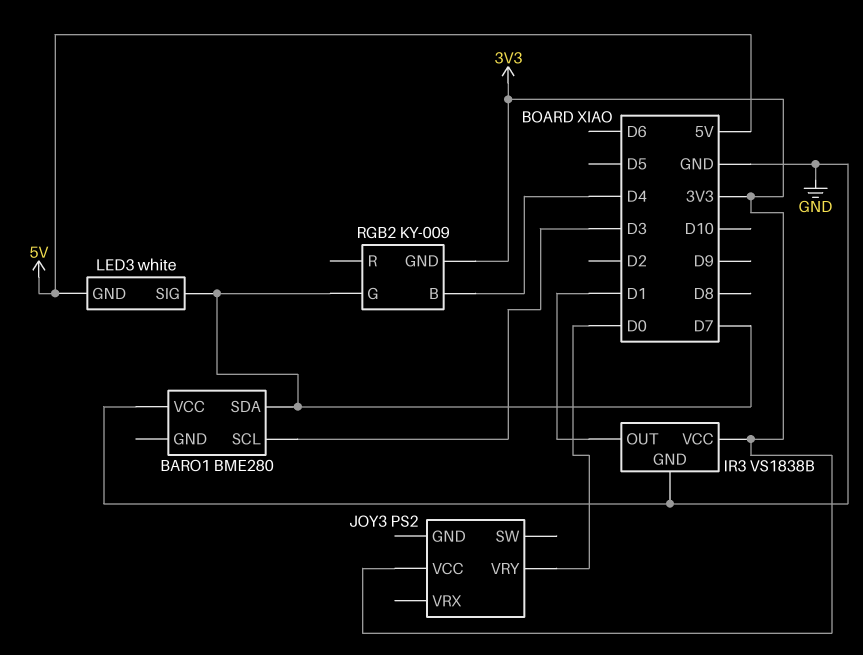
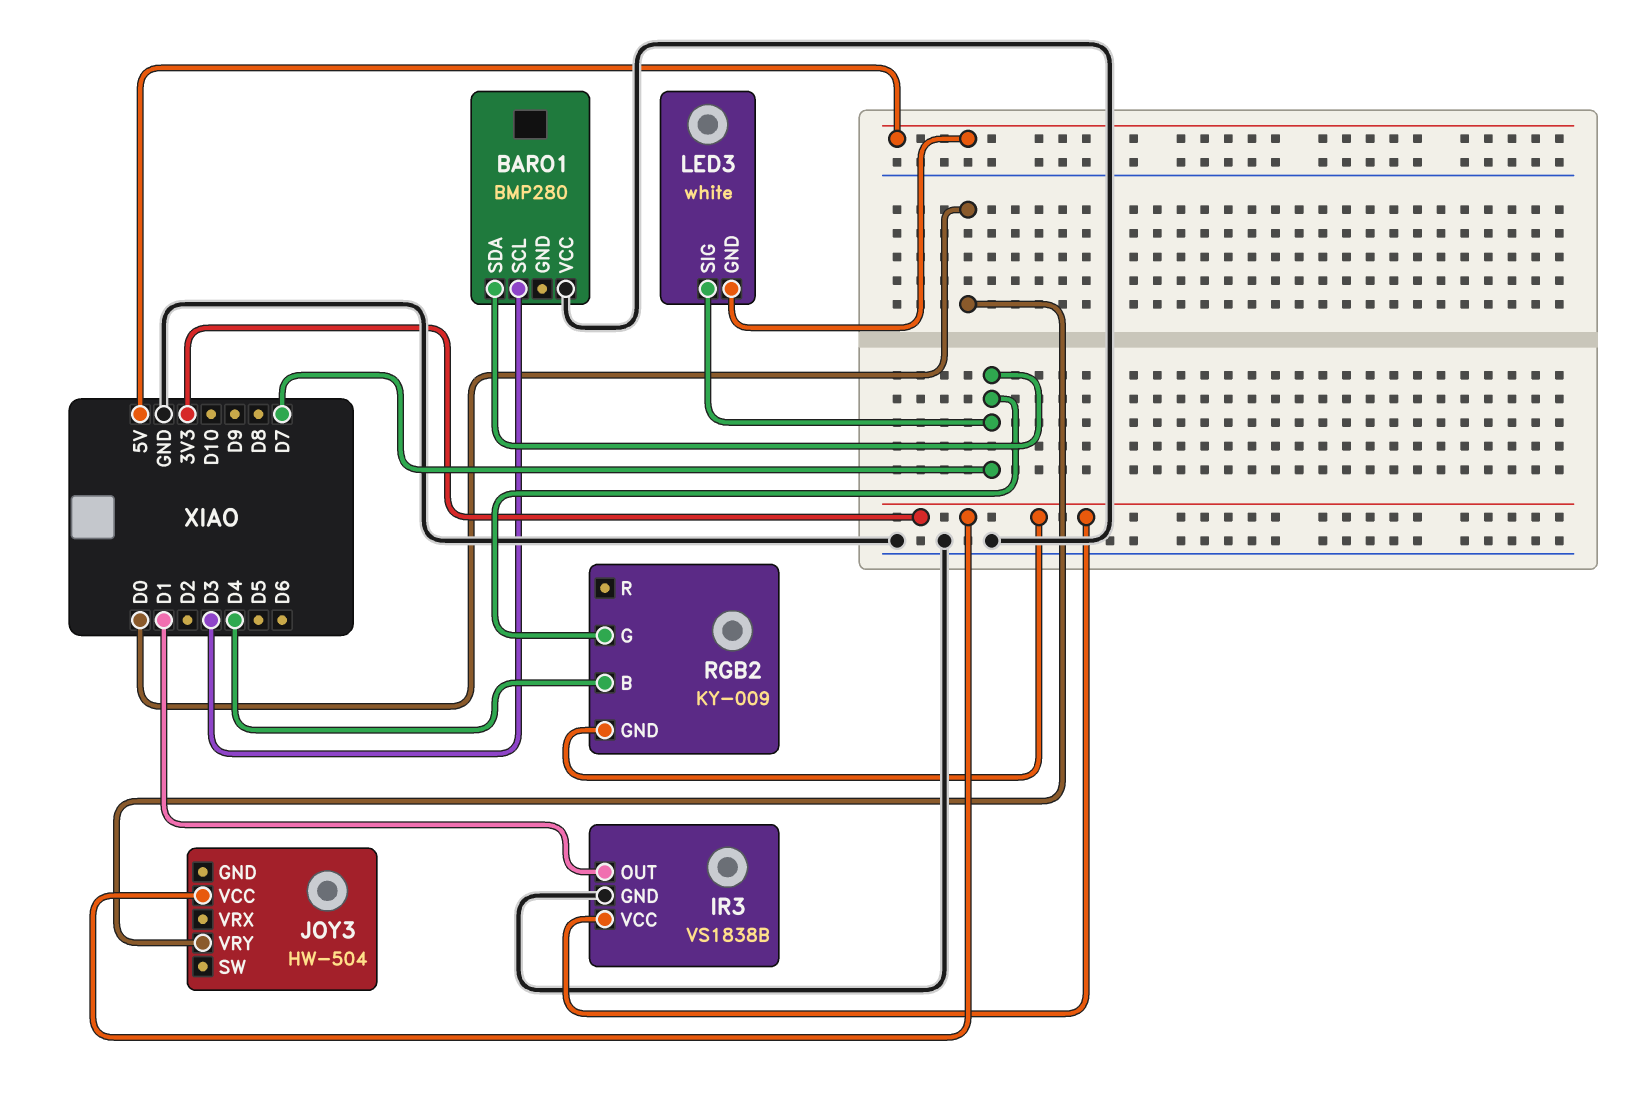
BARO1: BME280 -> BMP280
JOY3: PS2 -> HW-504

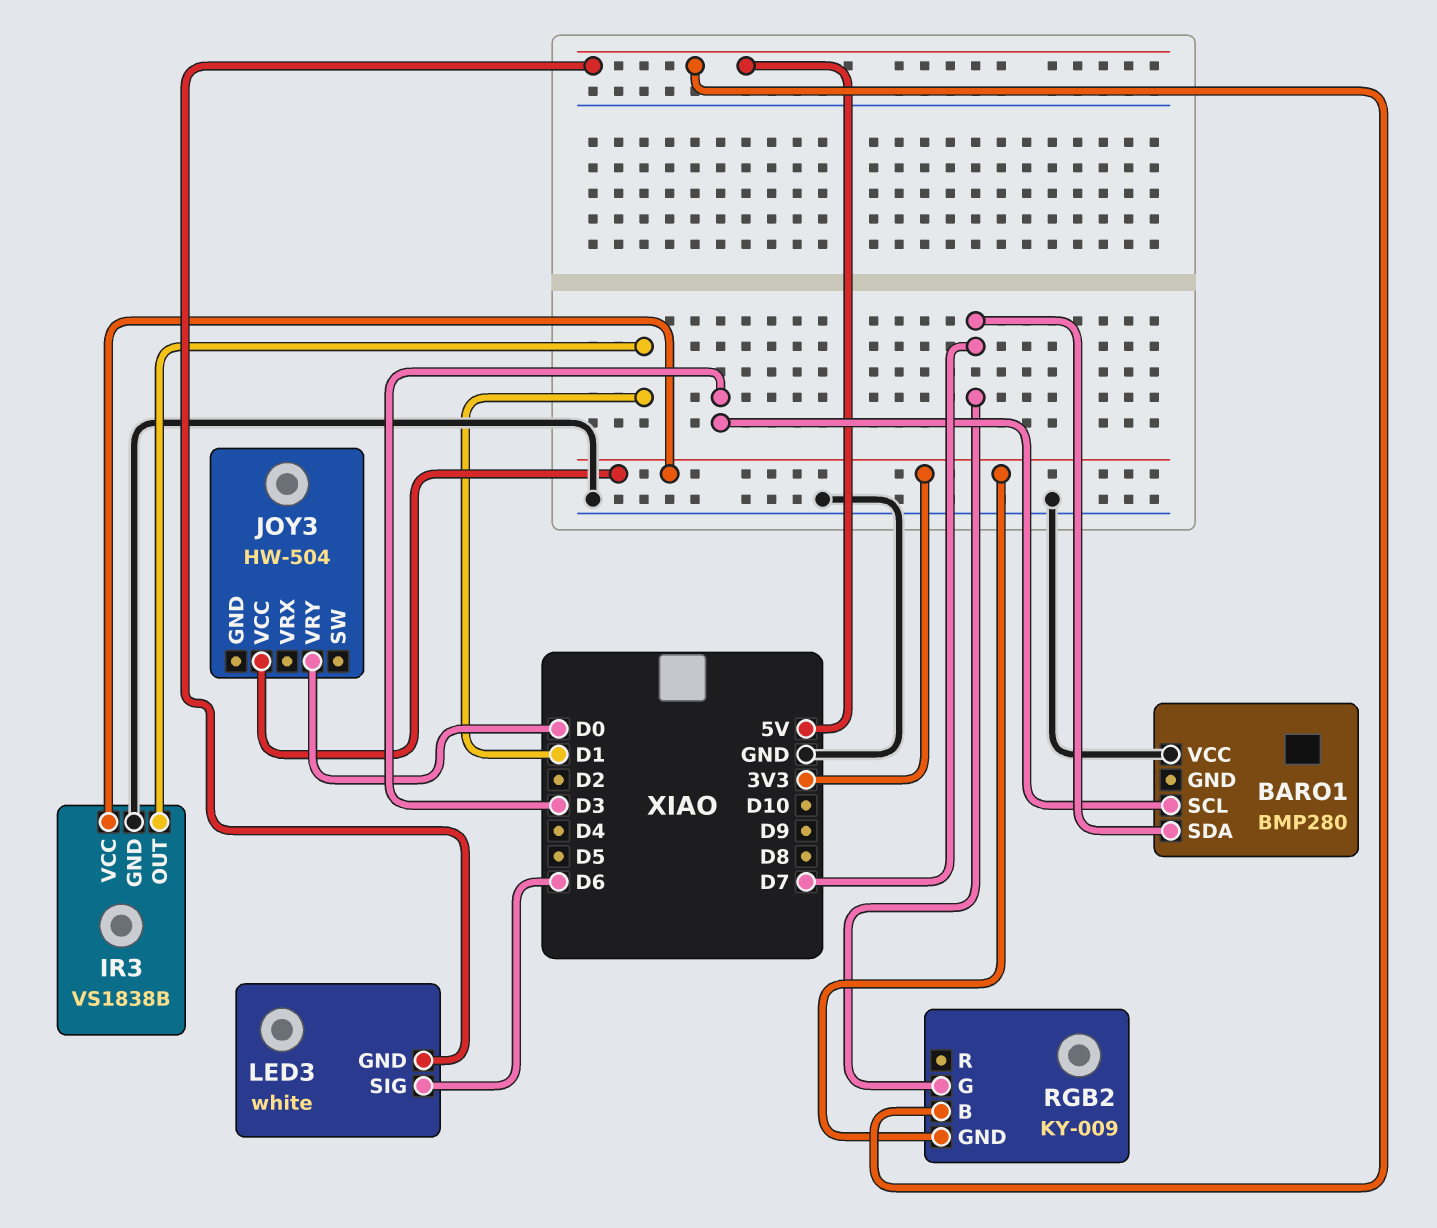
LED3 pin SIG: D7 -> D6
RGB2 pin B: D4 -> 5V

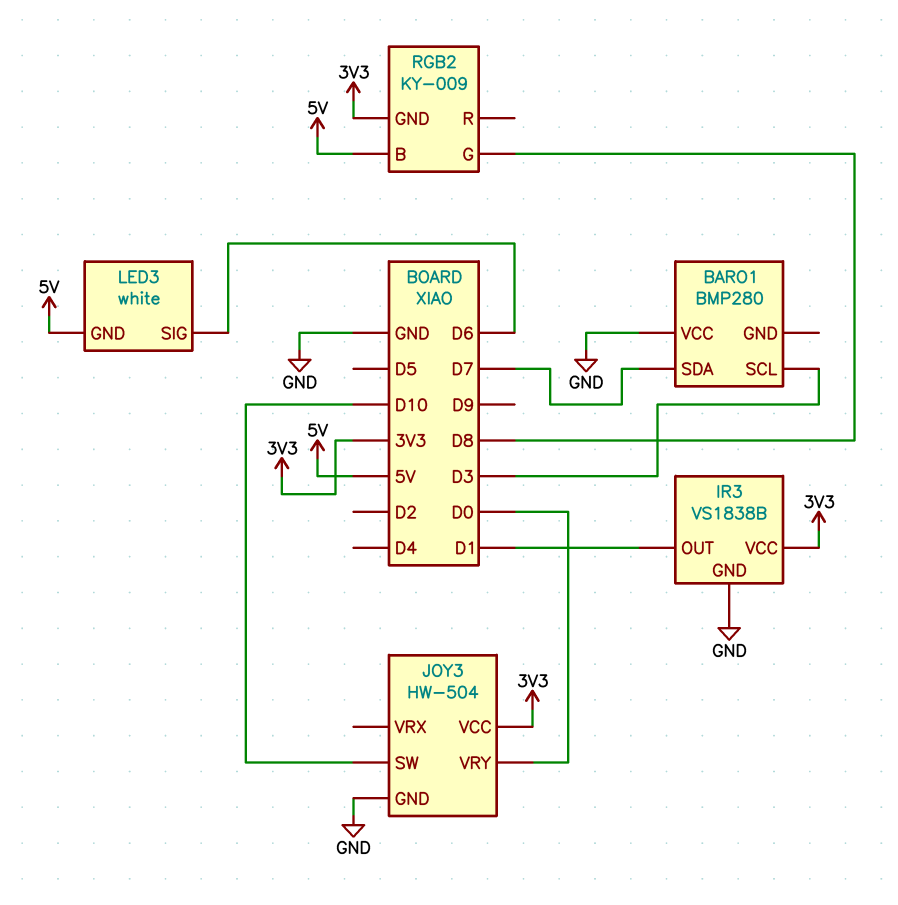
JOY3 pin GND: none -> GND
JOY3 pin SW: none -> D10
RGB2 pin G: D7 -> D8

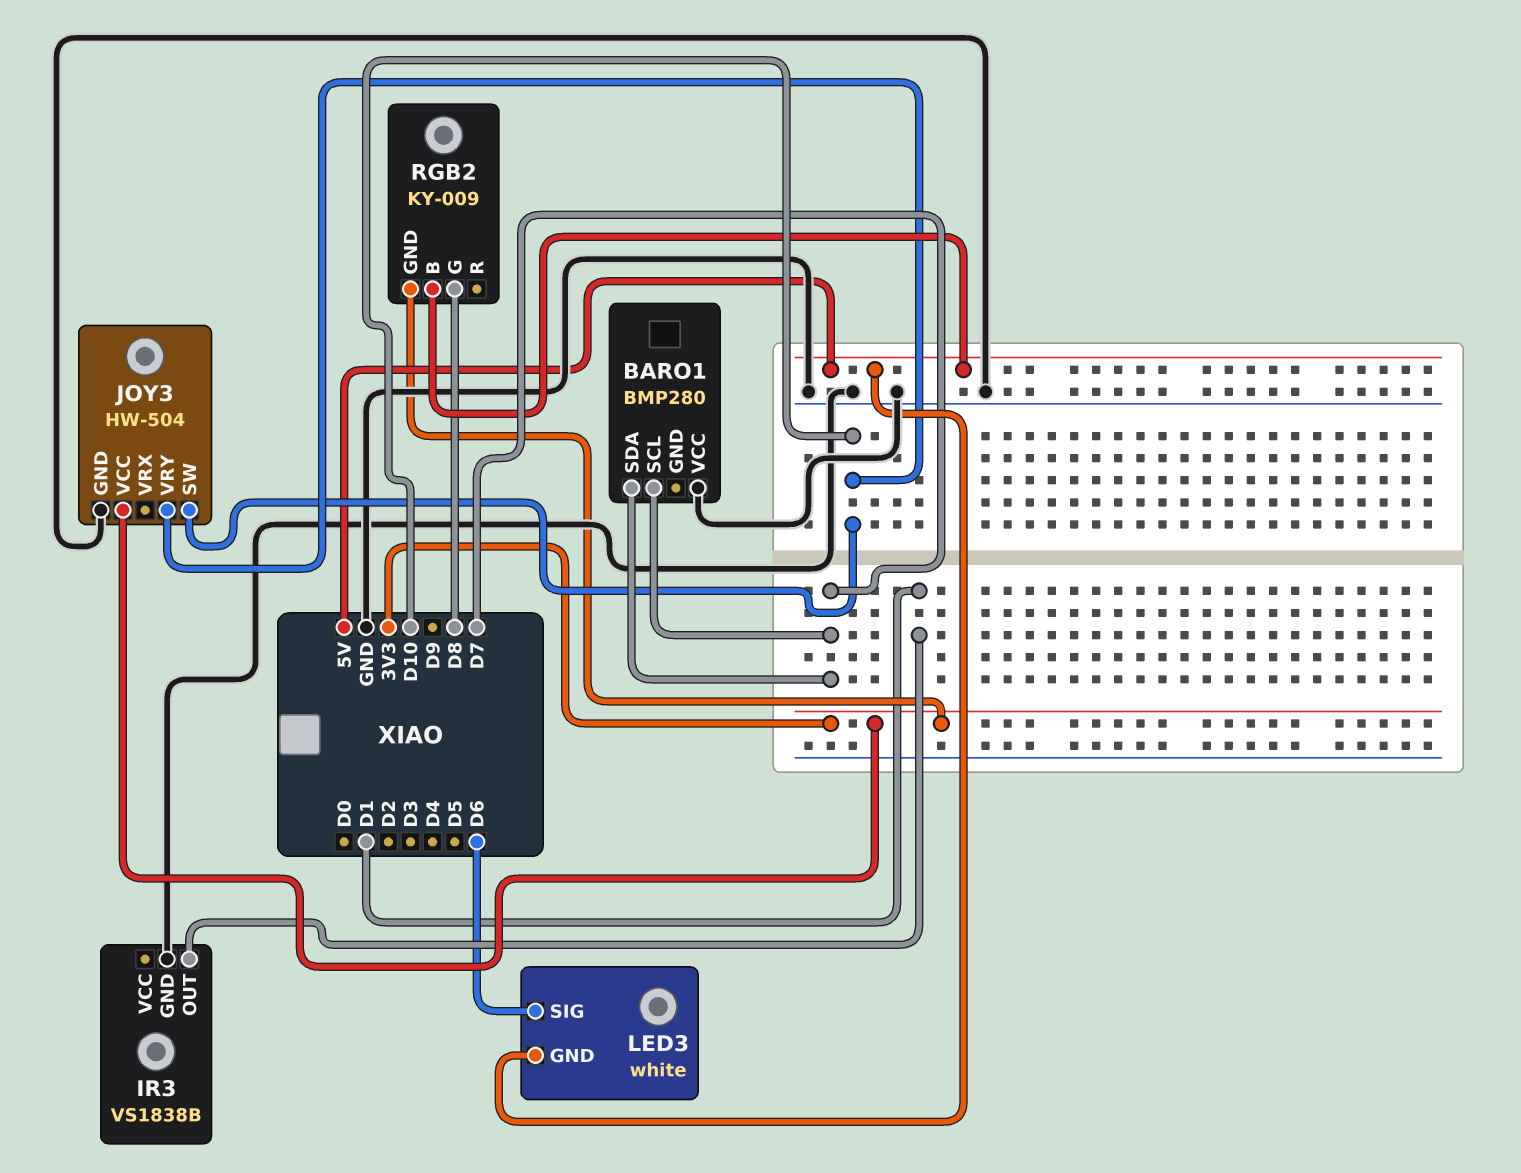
BARO1 pin SCL: D3 -> D7
IR3 pin VCC: 3V3 -> none
JOY3 pin VRY: D0 -> D10

